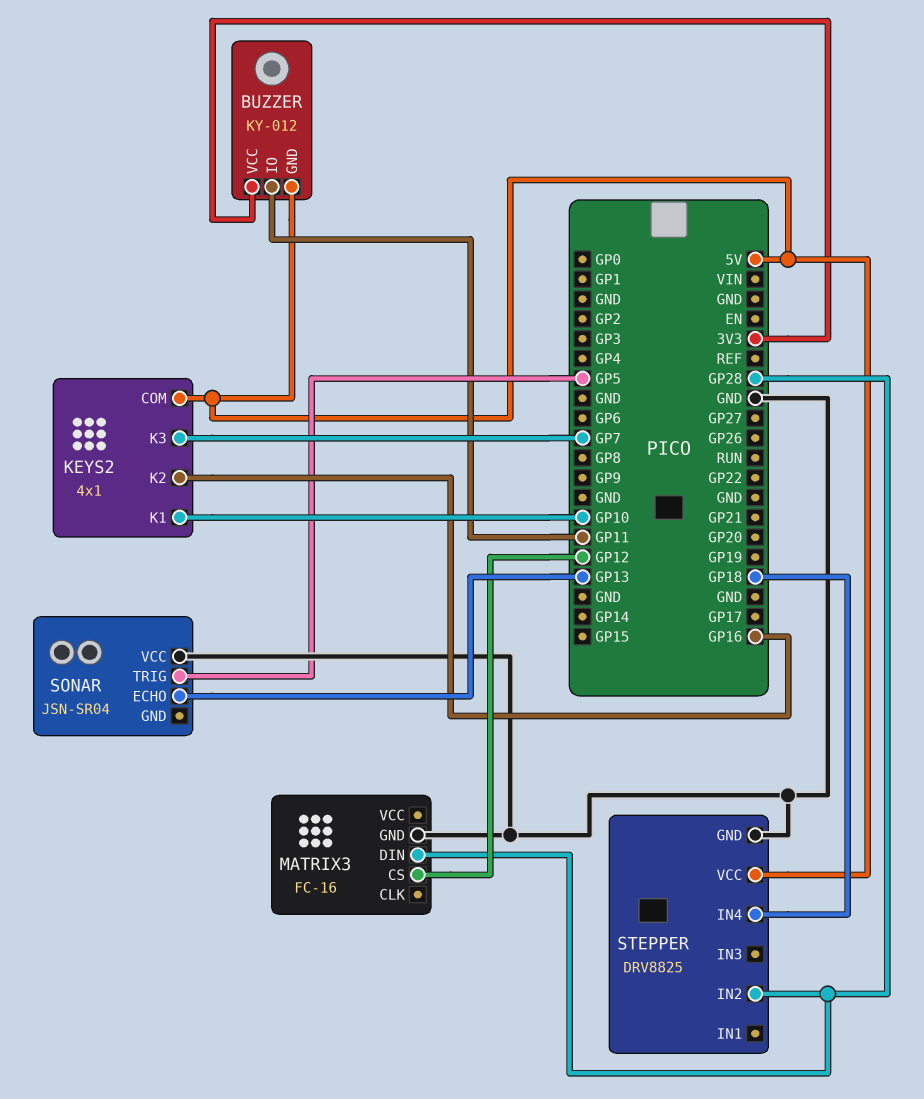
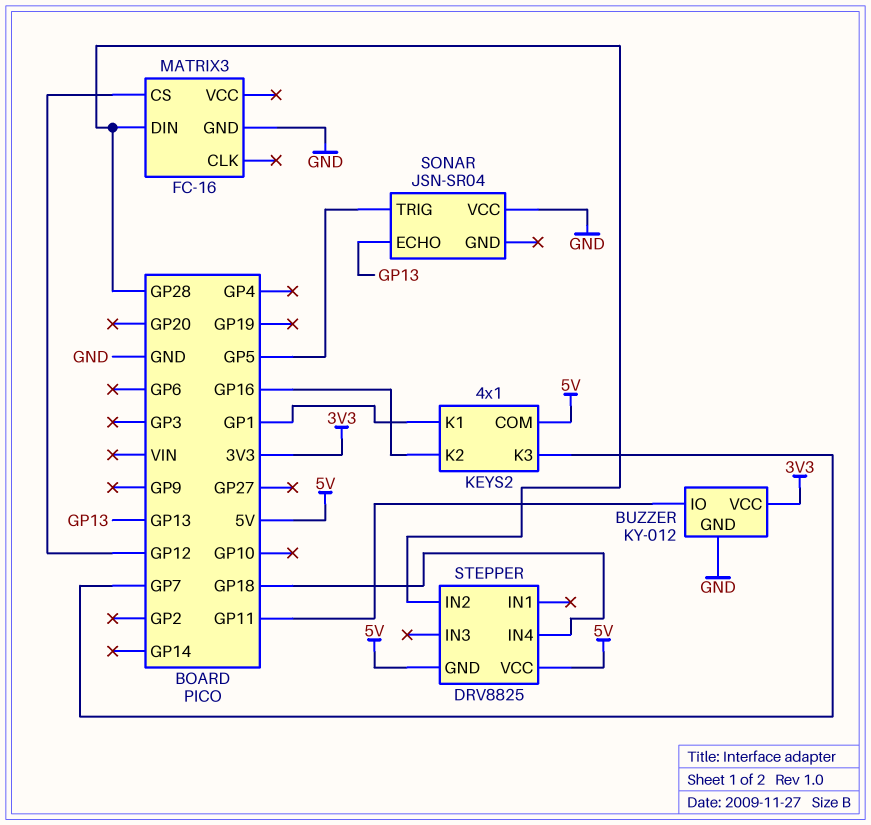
BUZZER pin GND: 5V -> GND
KEYS2 pin K1: GP10 -> GP1
STEPPER pin GND: GND -> 5V

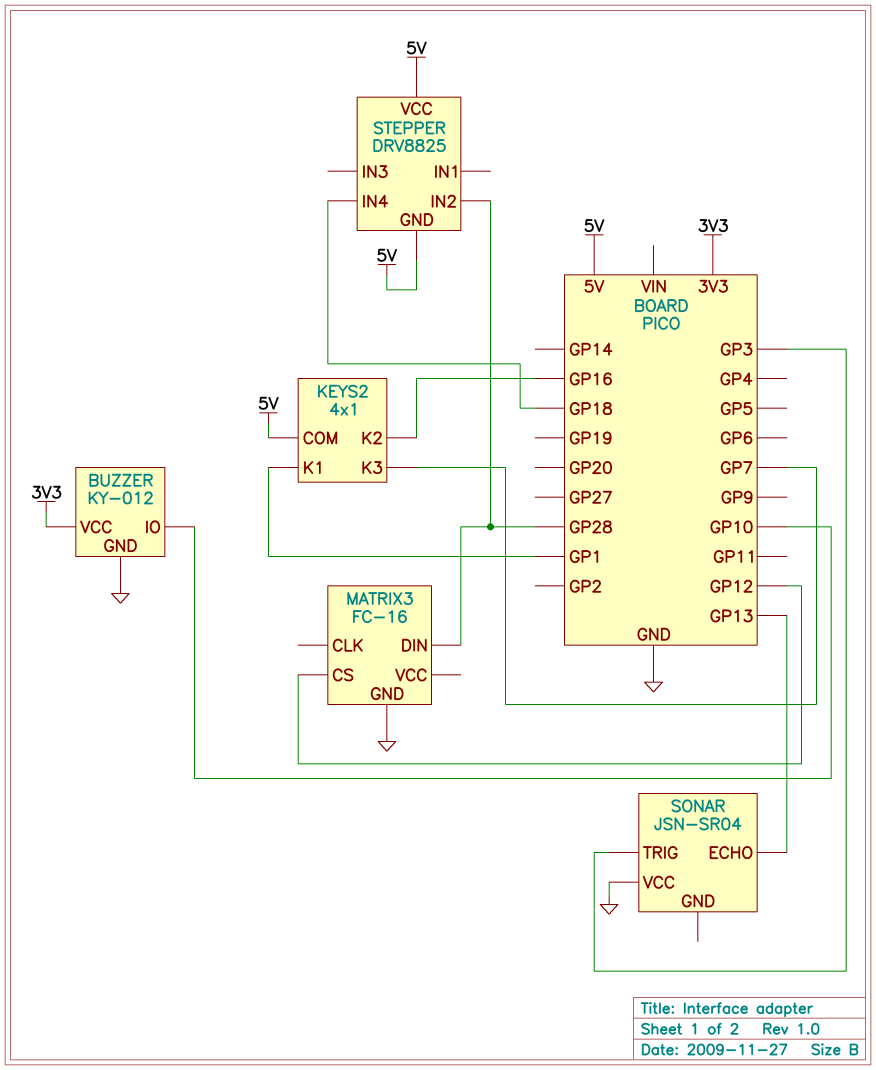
BUZZER pin IO: GP11 -> GP10
SONAR pin TRIG: GP5 -> GP3

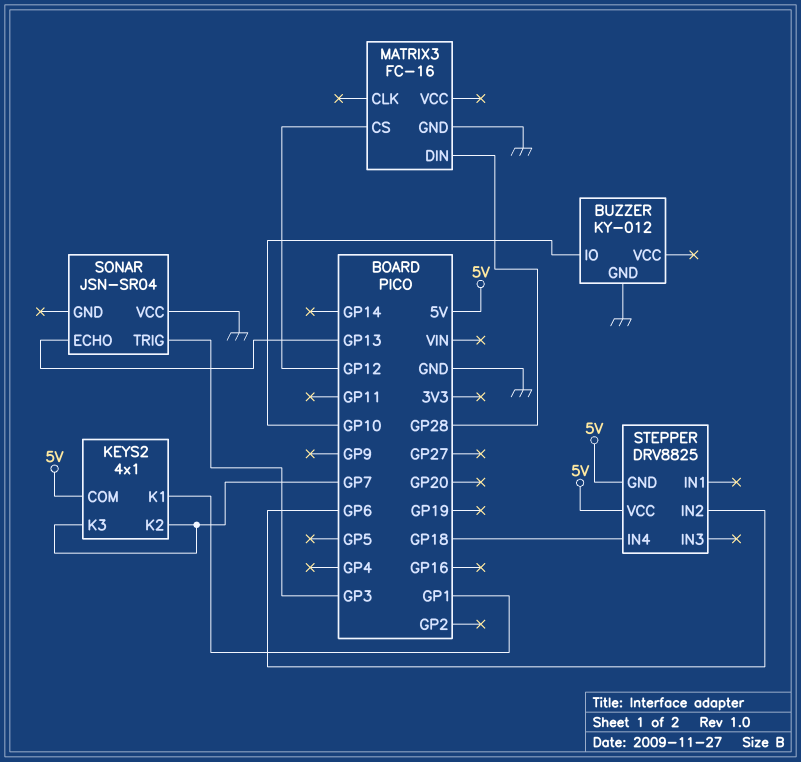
BUZZER pin VCC: 3V3 -> none
KEYS2 pin K2: GP16 -> GP7
STEPPER pin IN2: GP28 -> GP6

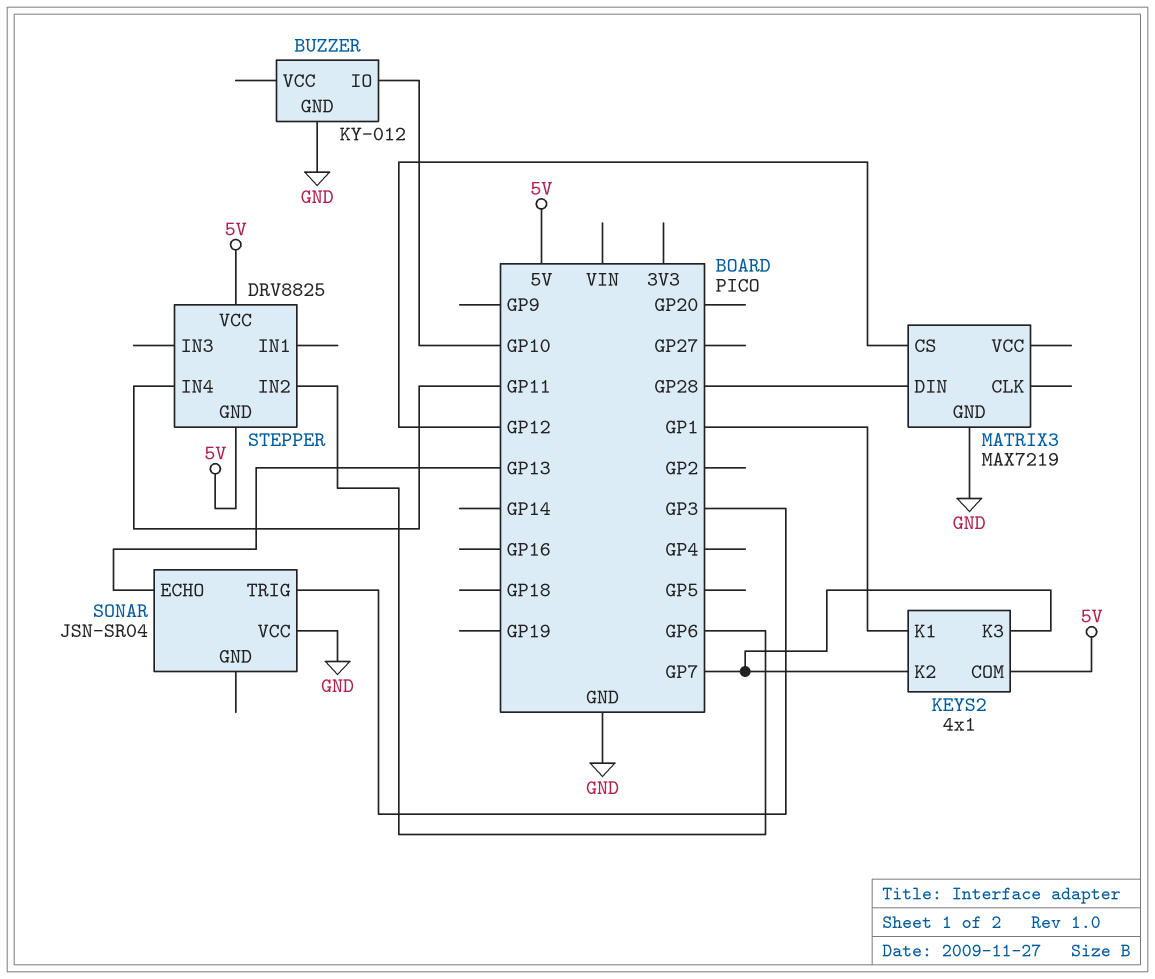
MATRIX3: FC-16 -> MAX7219
STEPPER pin IN4: GP18 -> GP11

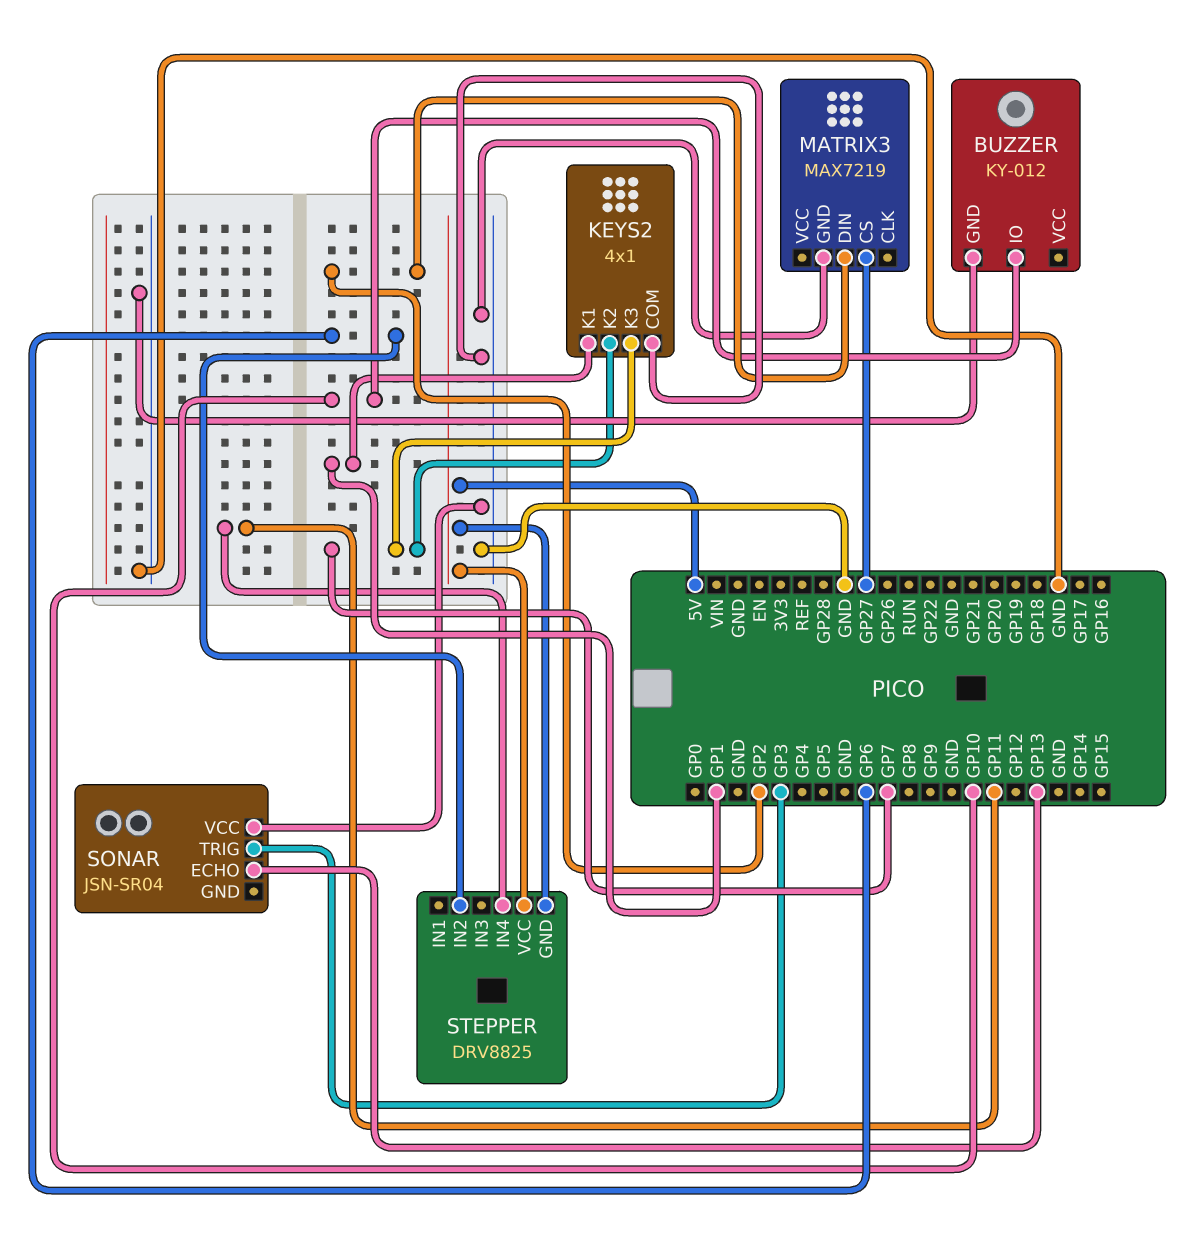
KEYS2 pin COM: 5V -> GND
MATRIX3 pin CS: GP12 -> GP27
MATRIX3 pin DIN: GP28 -> GP2

